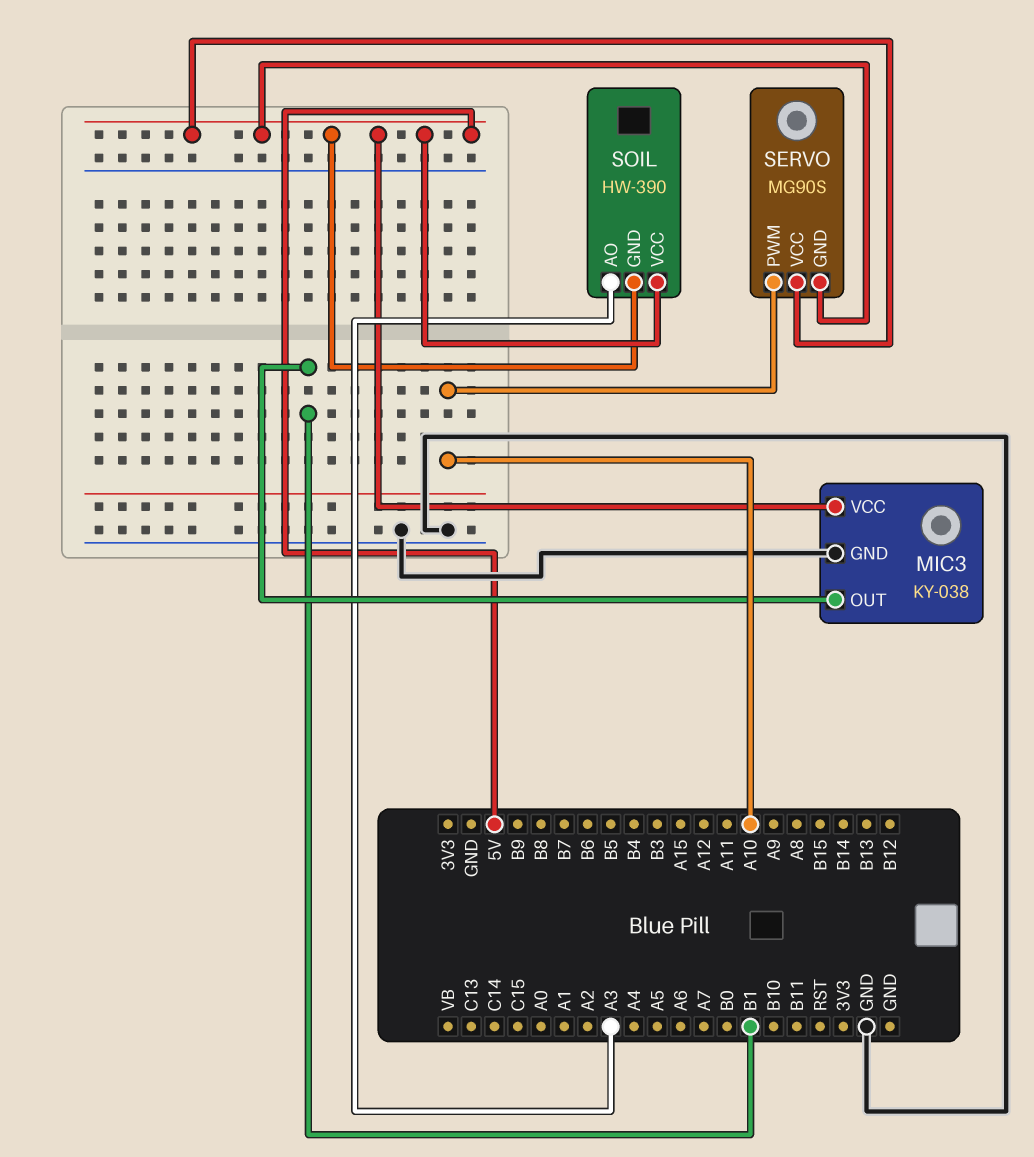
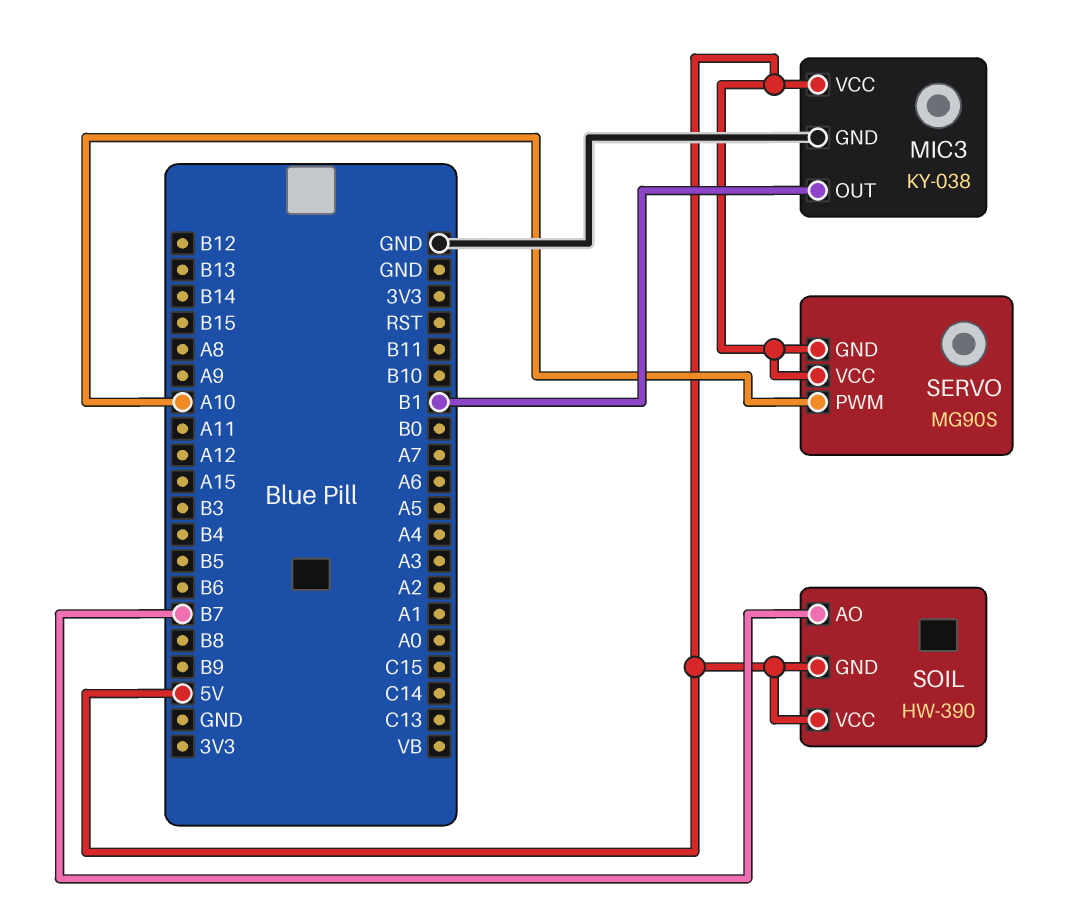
SOIL pin AO: A3 -> B7

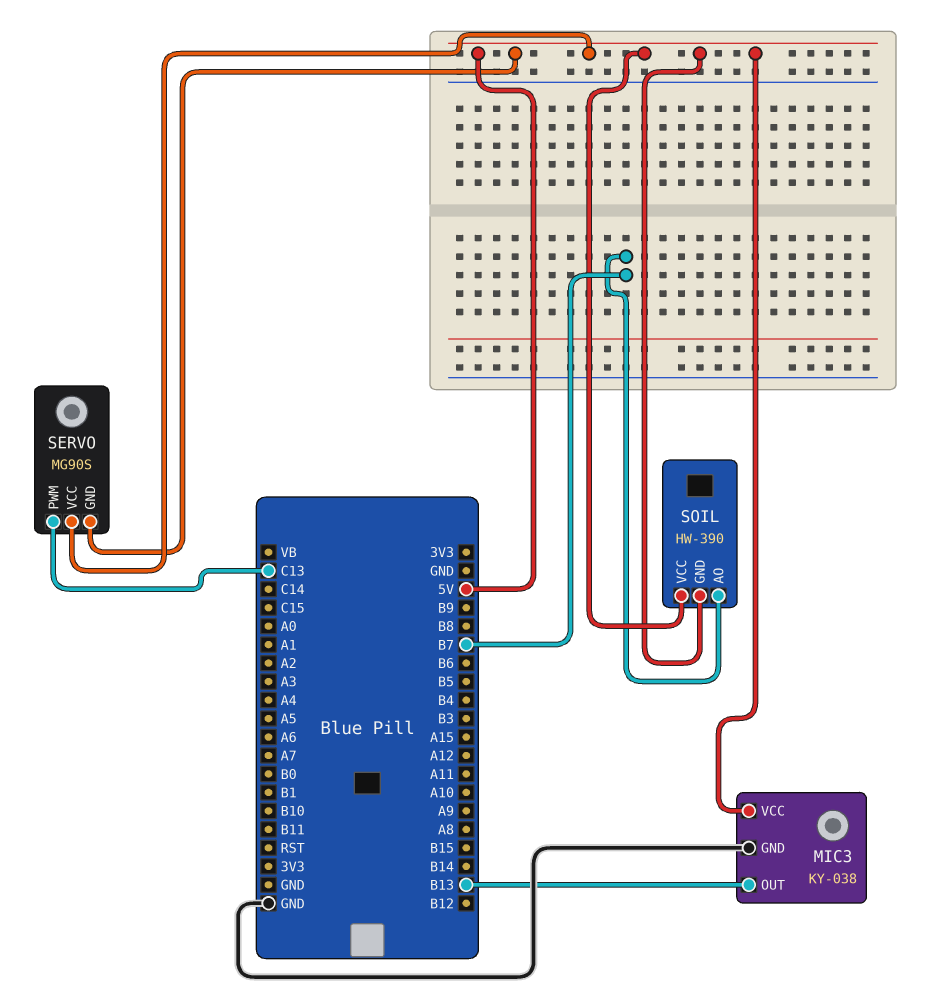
MIC3 pin OUT: B1 -> B13
SERVO pin PWM: A10 -> C13

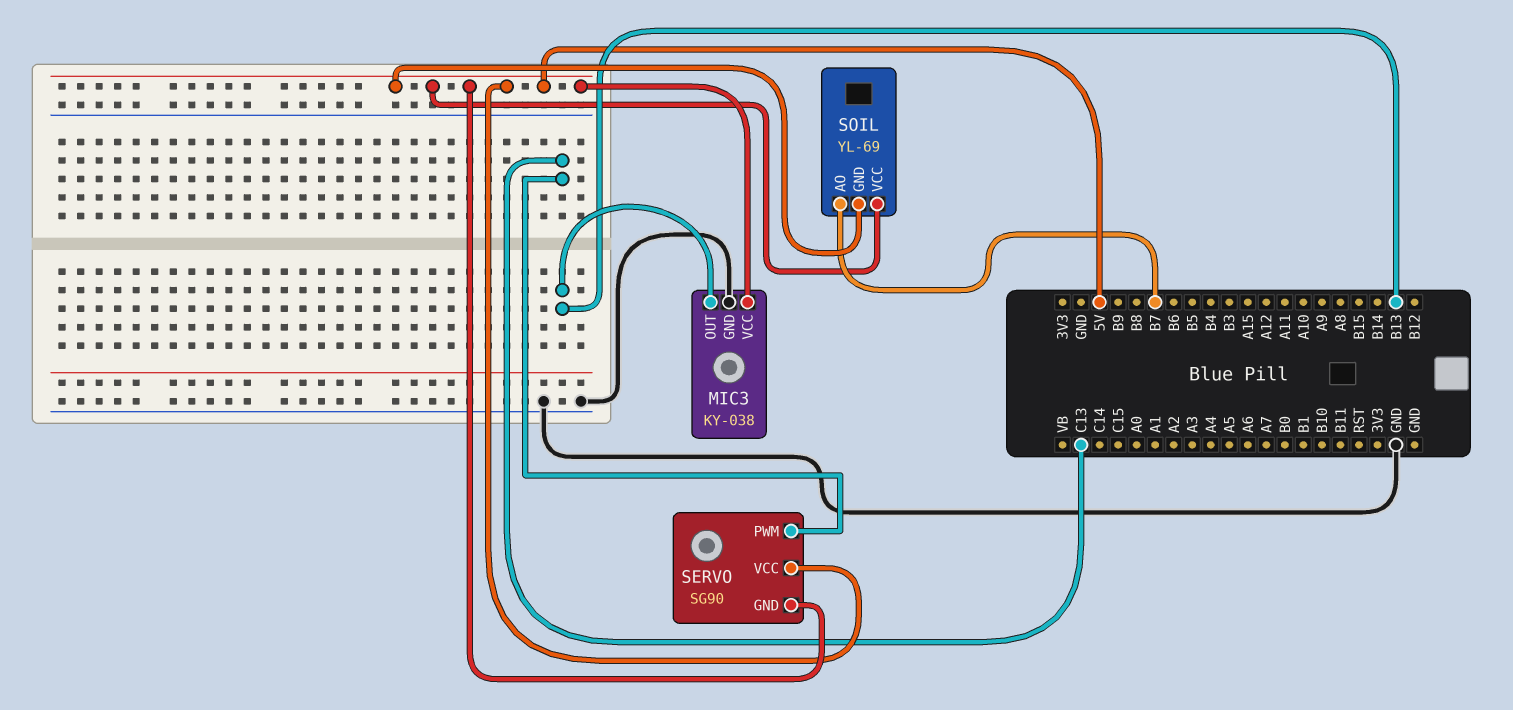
SERVO: MG90S -> SG90
SOIL: HW-390 -> YL-69

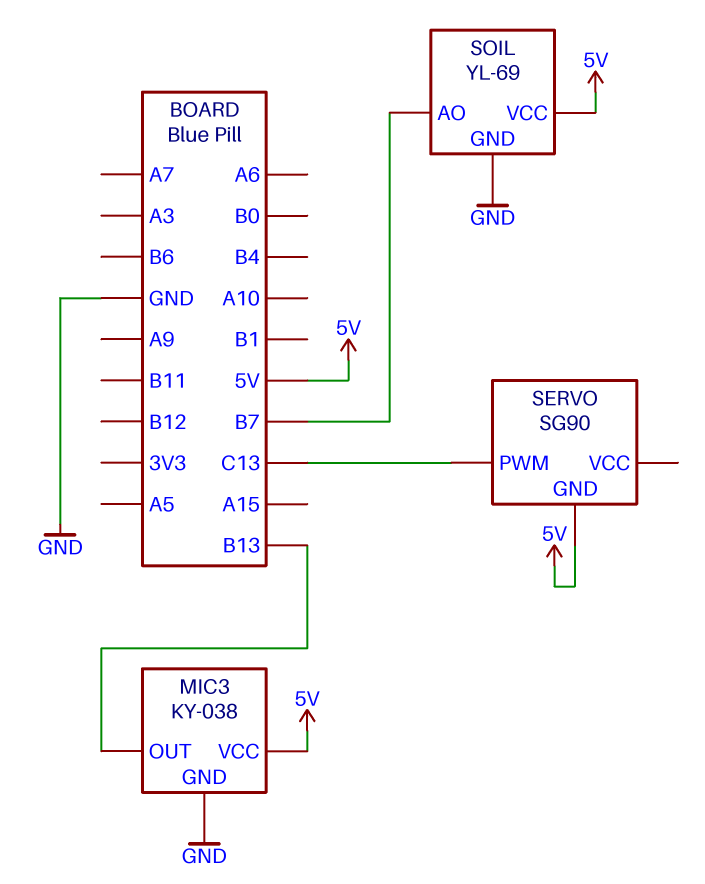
SERVO pin VCC: 5V -> none
SOIL pin GND: 5V -> GND

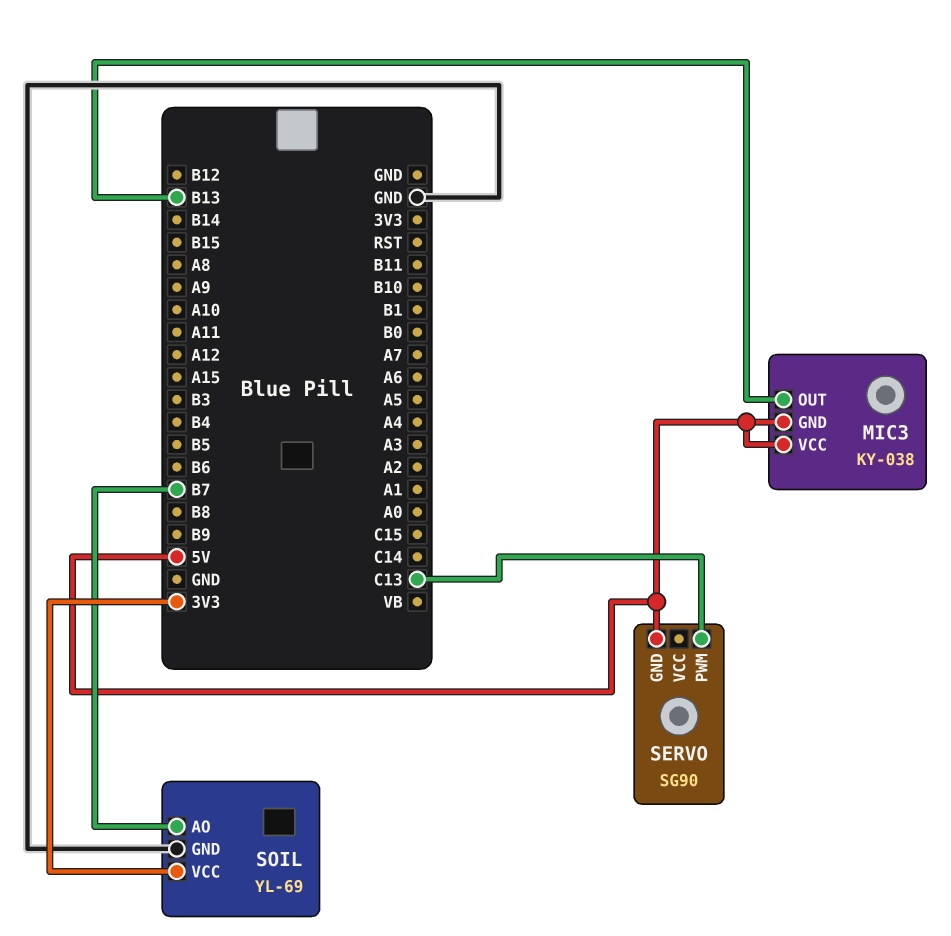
MIC3 pin GND: GND -> 5V
SOIL pin VCC: 5V -> 3V3

